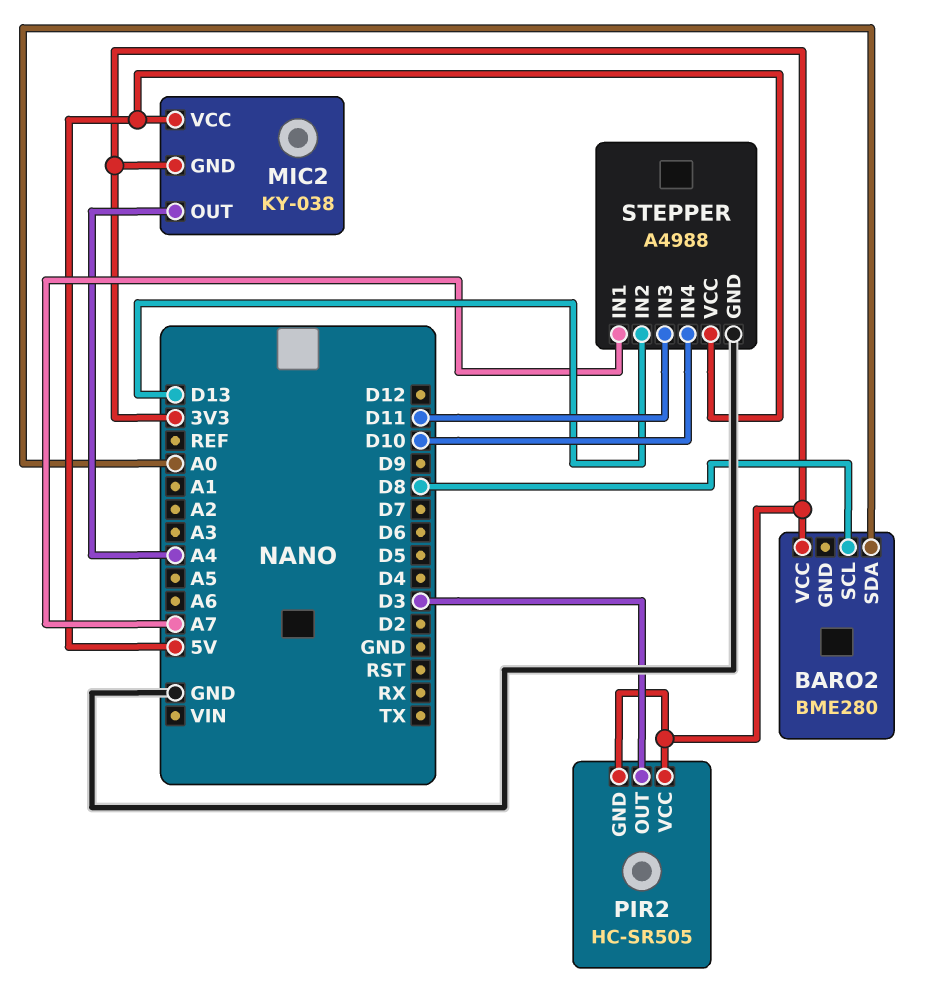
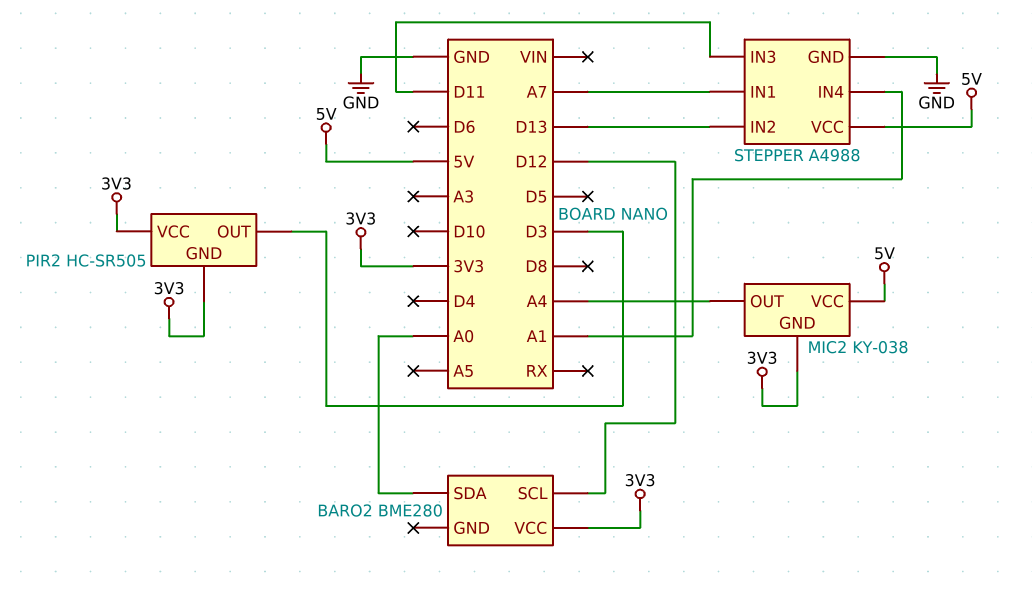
BARO2 pin SCL: D8 -> D12
STEPPER pin IN4: D10 -> A1

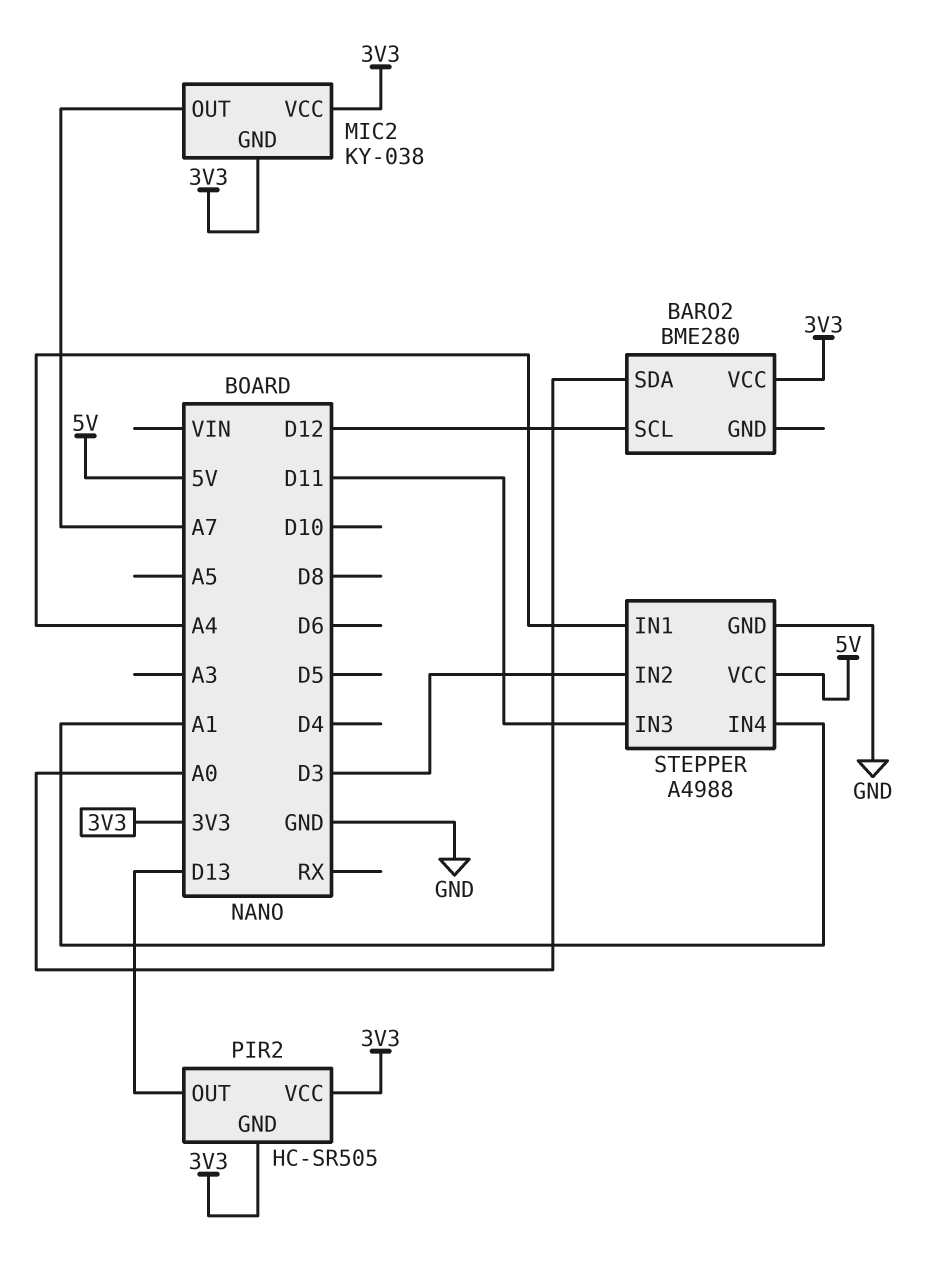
MIC2 pin OUT: A4 -> A7
MIC2 pin VCC: 5V -> 3V3
PIR2 pin OUT: D3 -> D13
STEPPER pin IN1: A7 -> A4
STEPPER pin IN2: D13 -> D3

